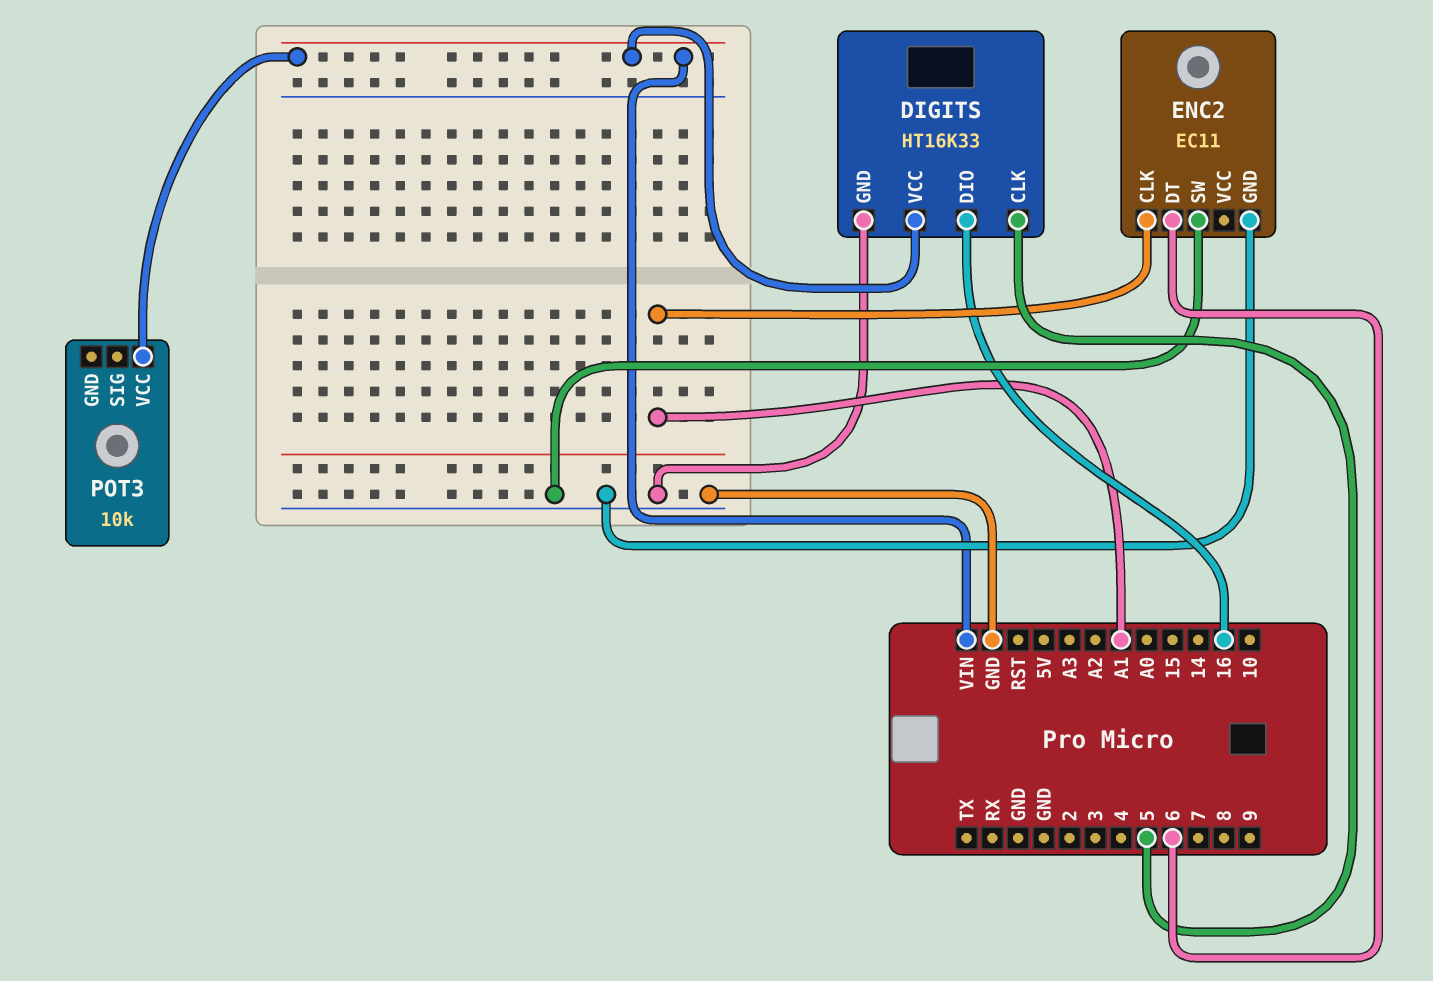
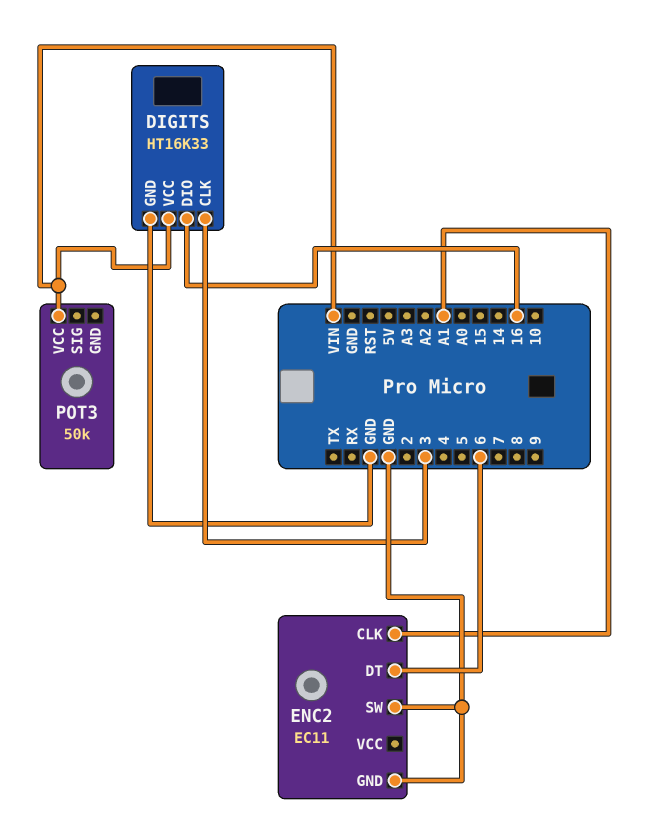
DIGITS pin CLK: 5 -> 3
POT3: 10k -> 50k

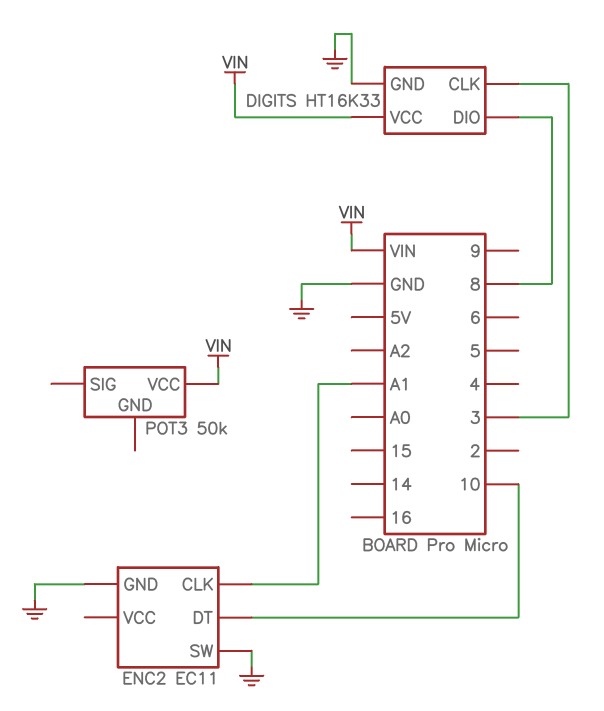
DIGITS pin DIO: 16 -> 8
ENC2 pin DT: 6 -> 10

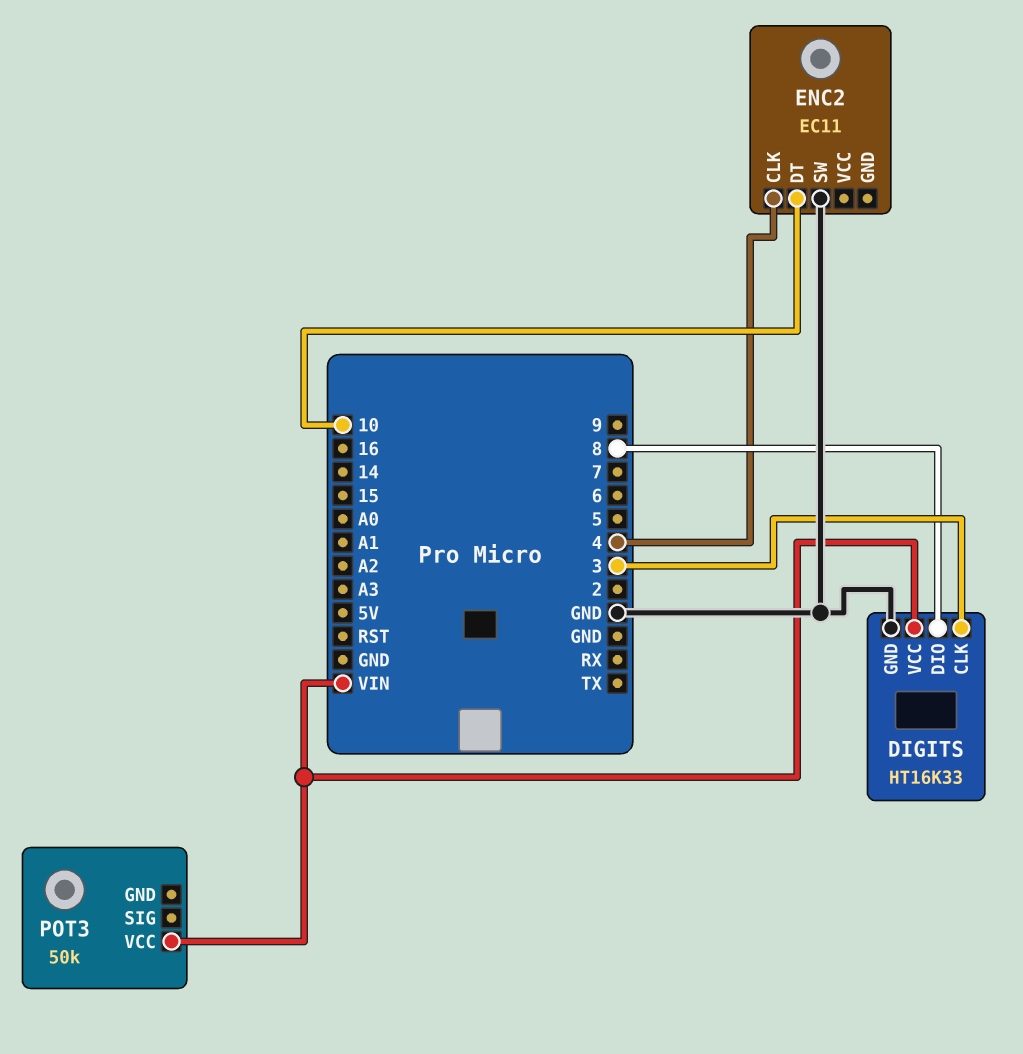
ENC2 pin CLK: A1 -> 4
ENC2 pin GND: GND -> none

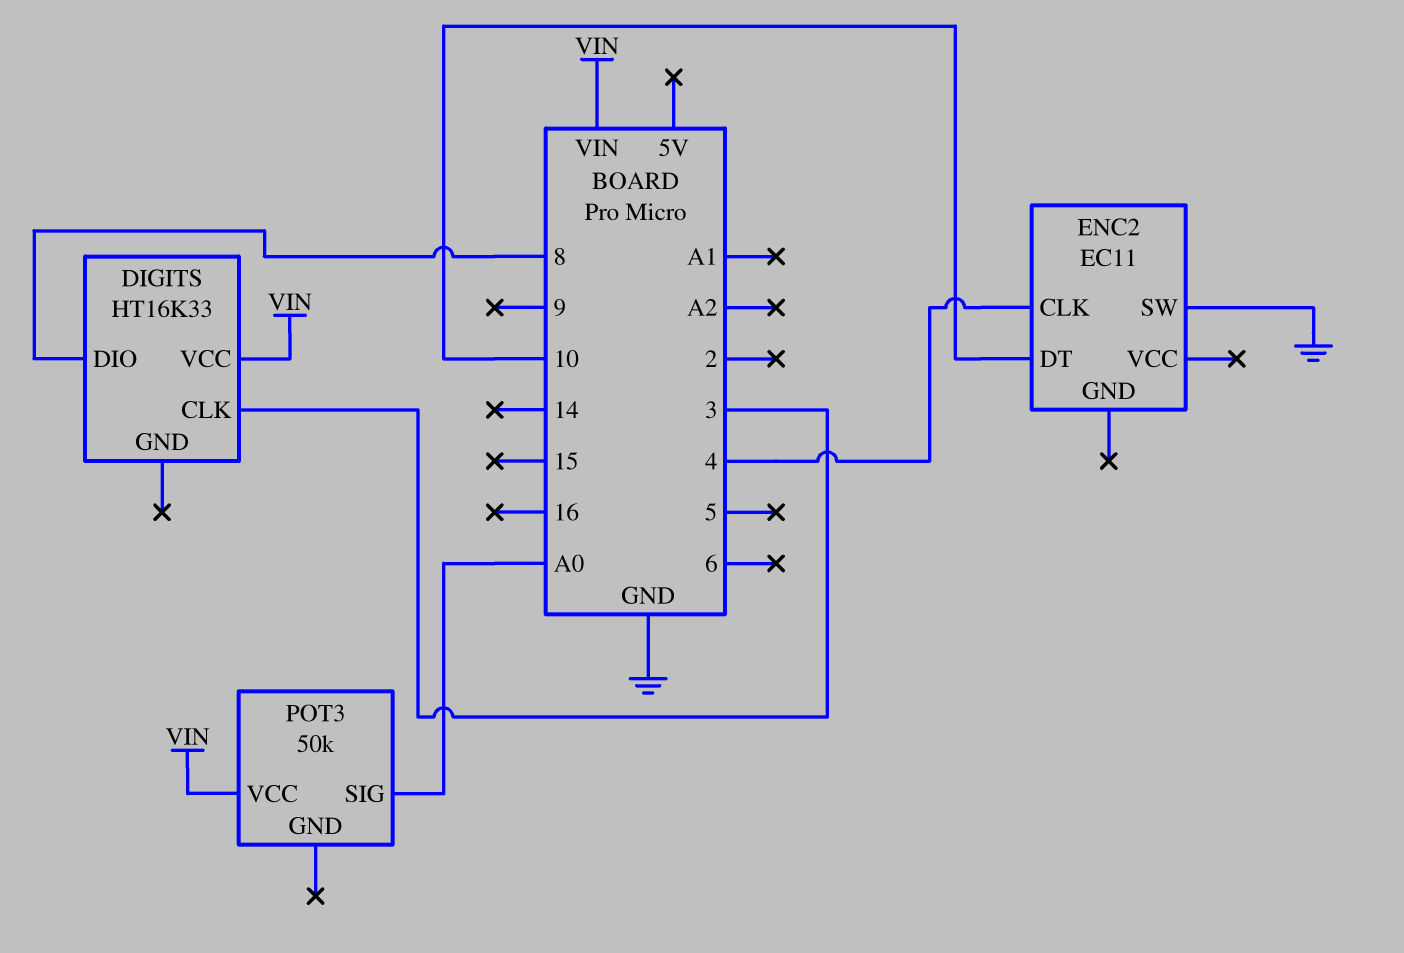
DIGITS pin GND: GND -> none
POT3 pin SIG: none -> A0

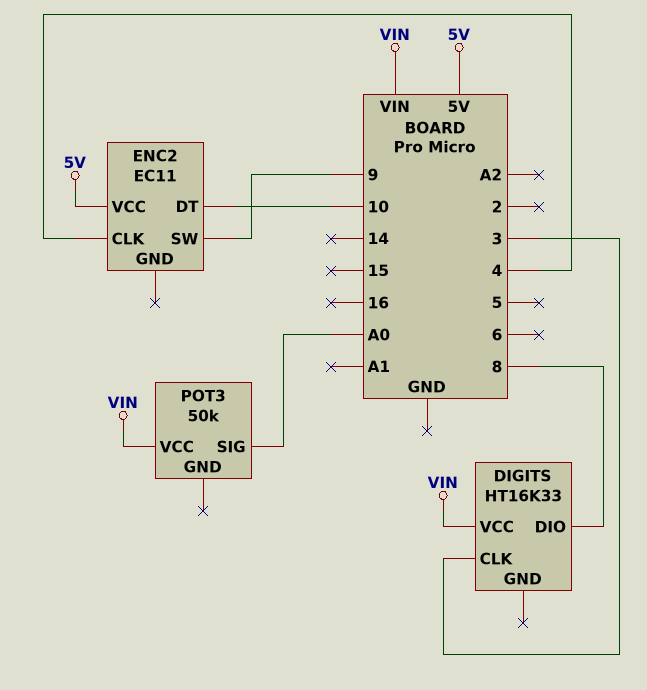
ENC2 pin SW: GND -> 9
ENC2 pin VCC: none -> 5V

